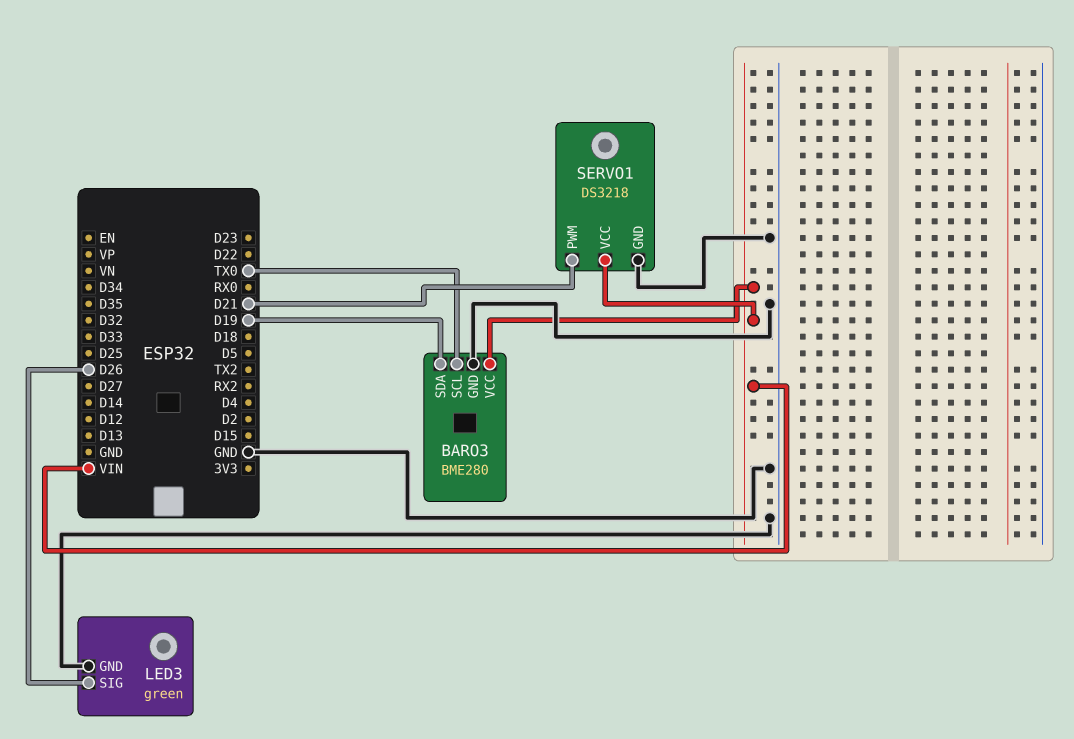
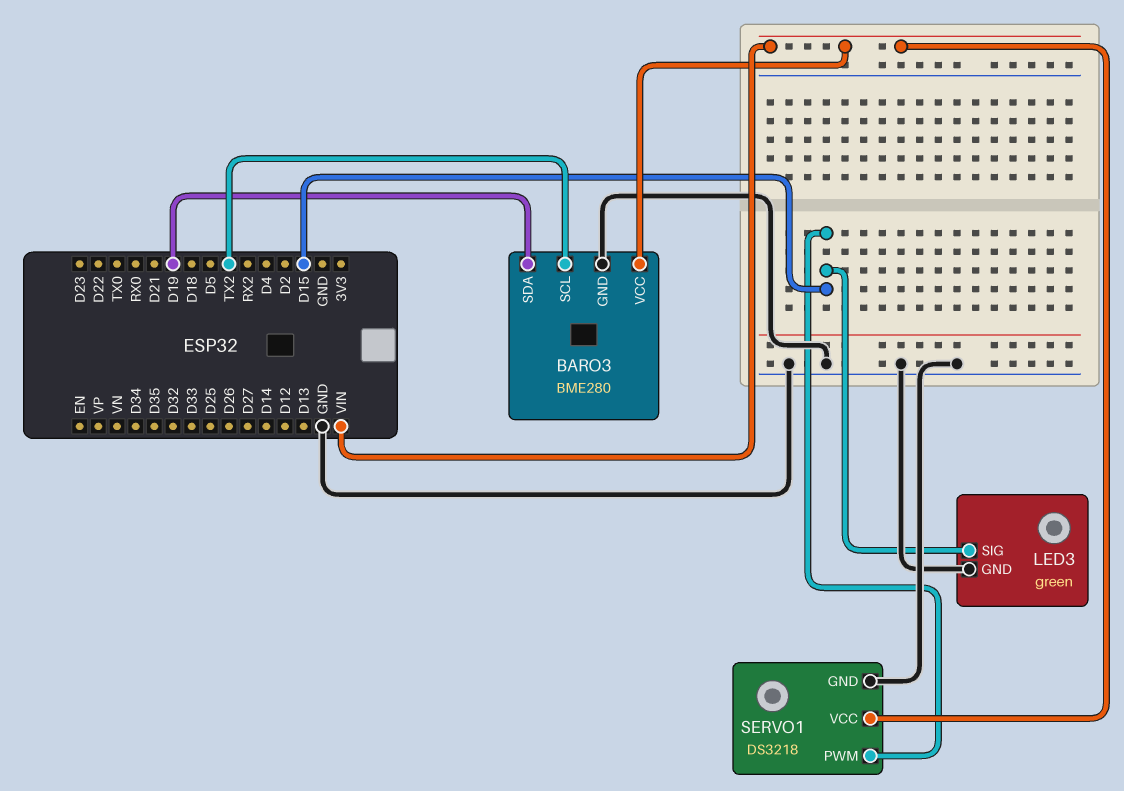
BARO3 pin SCL: TX0 -> TX2
LED3 pin SIG: D26 -> D15
SERVO1 pin PWM: D21 -> D15

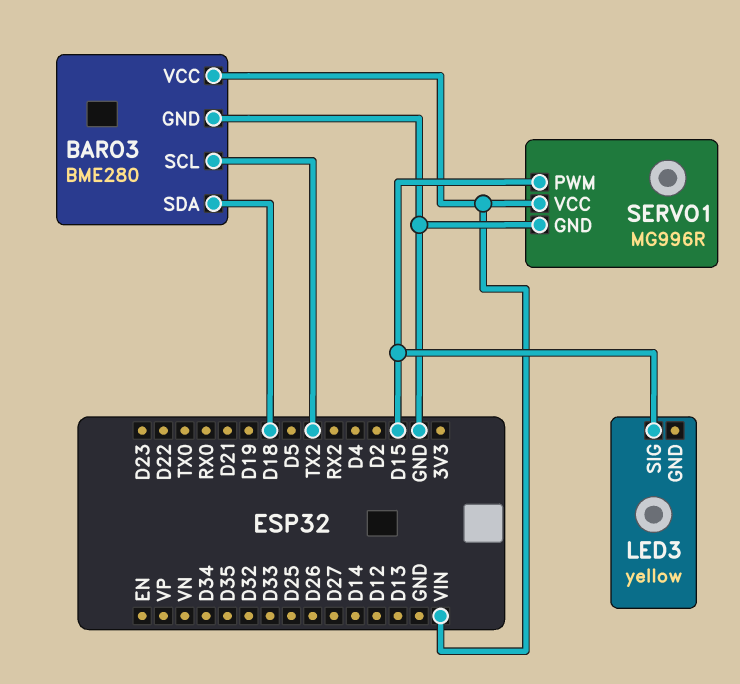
BARO3 pin SDA: D19 -> D18
LED3: green -> yellow
LED3 pin GND: GND -> none
SERVO1: DS3218 -> MG996R

